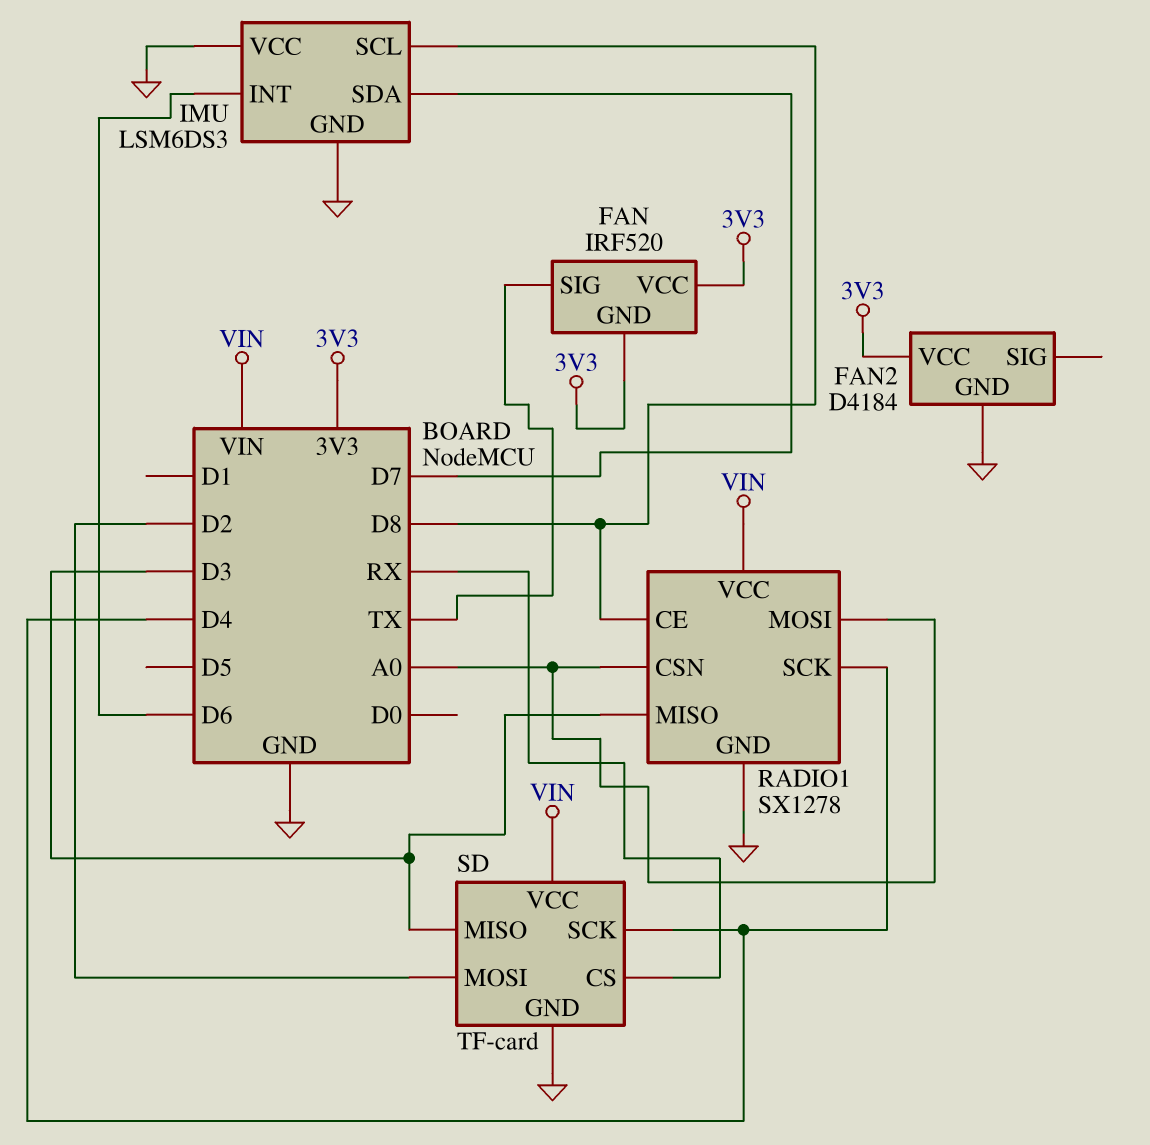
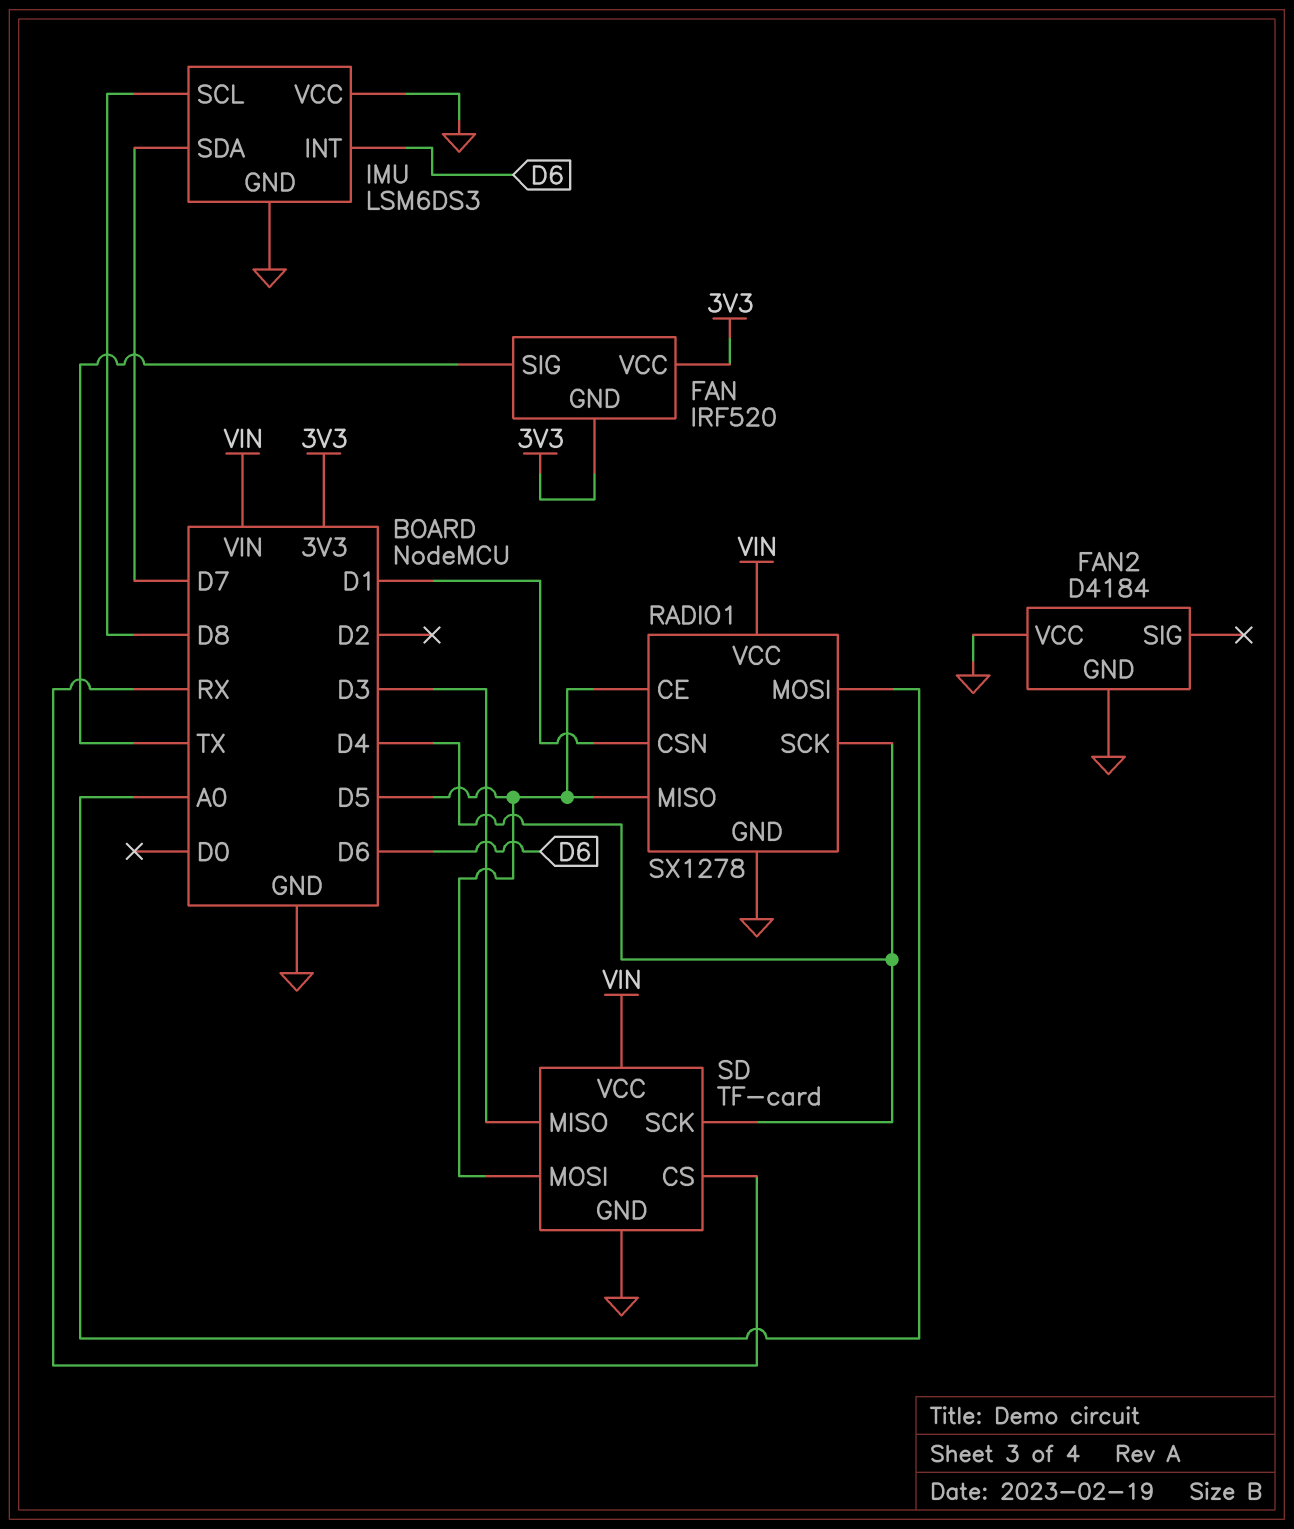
FAN2 pin VCC: 3V3 -> GND
RADIO1 pin CE: D8 -> D5
RADIO1 pin CSN: A0 -> D1
RADIO1 pin MISO: D3 -> D5
SD pin MOSI: D2 -> D5

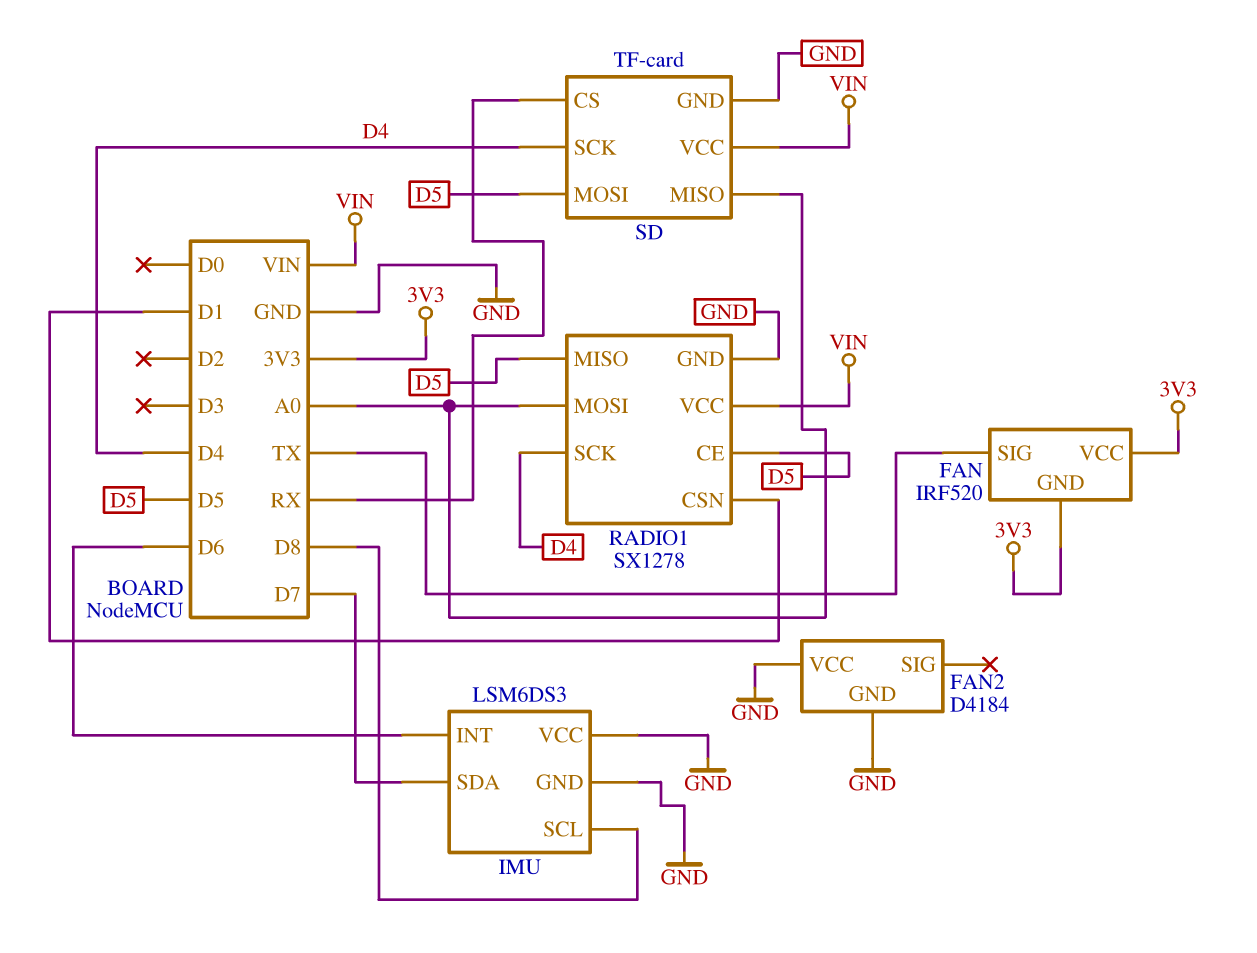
SD pin MISO: D3 -> A0

